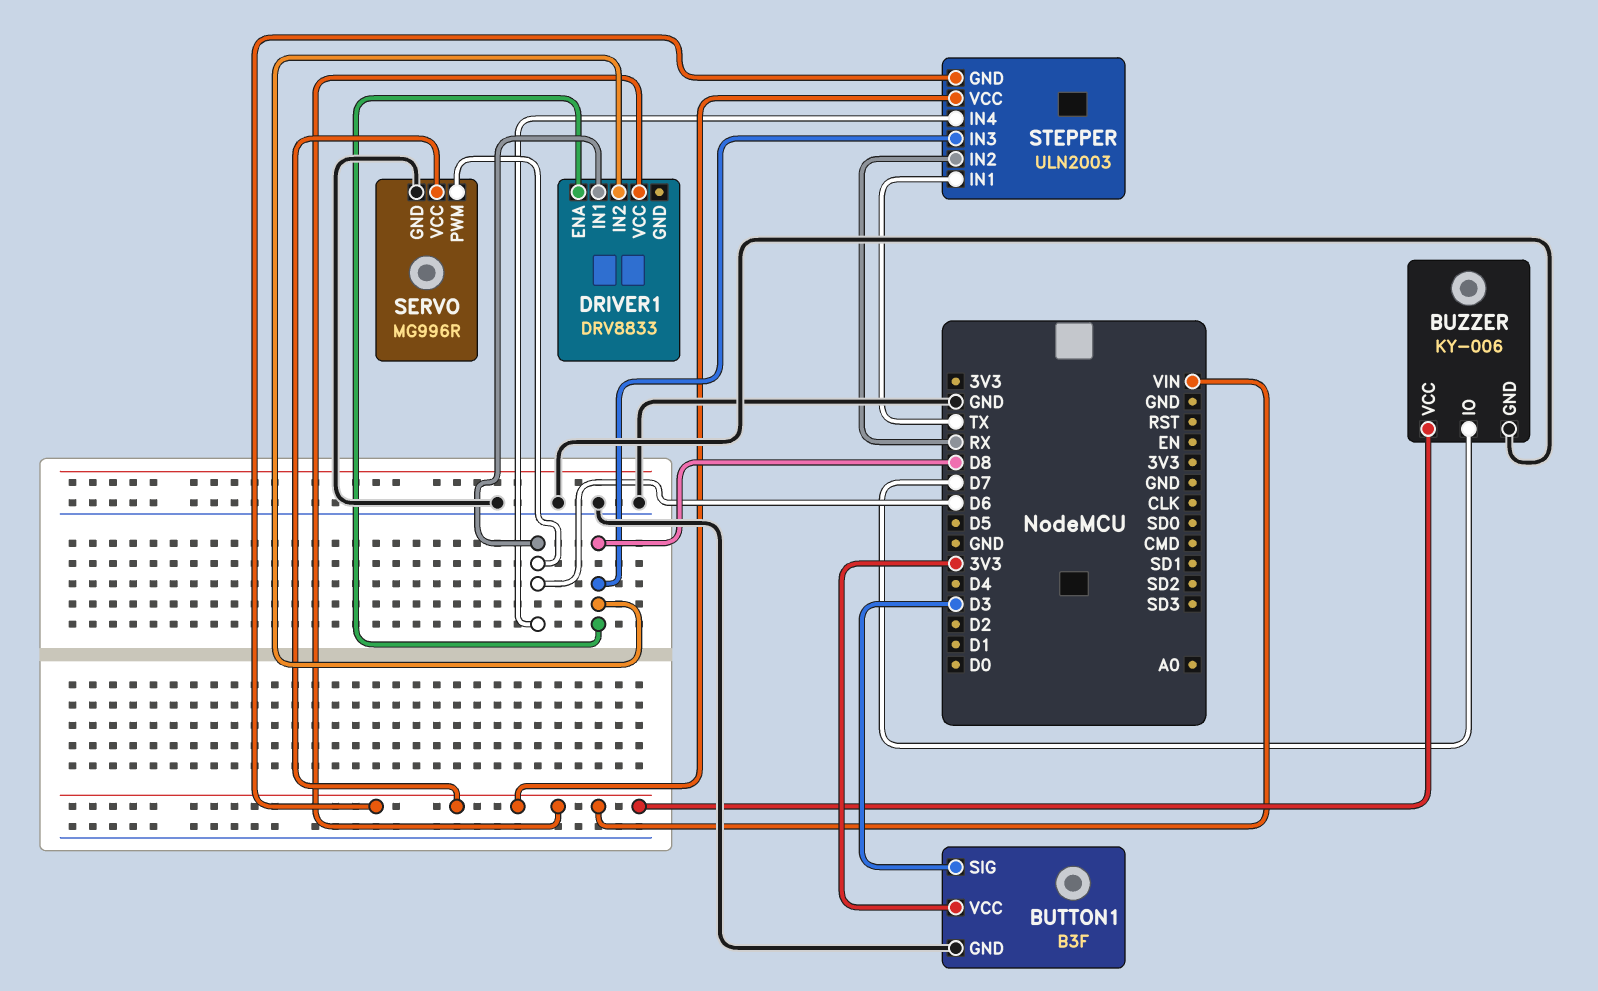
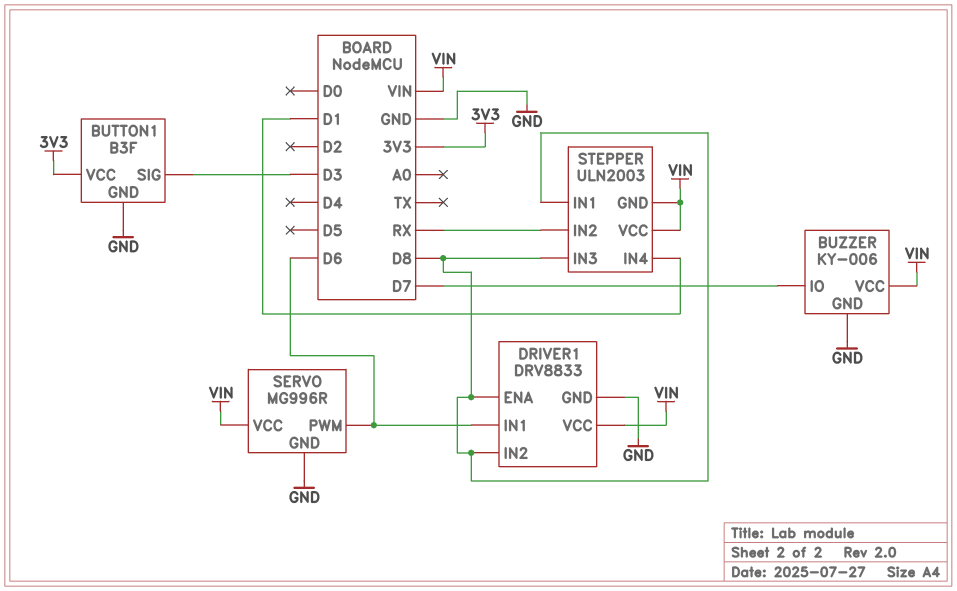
DRIVER1 pin GND: none -> GND
STEPPER pin IN1: TX -> D8
STEPPER pin IN4: D6 -> D1

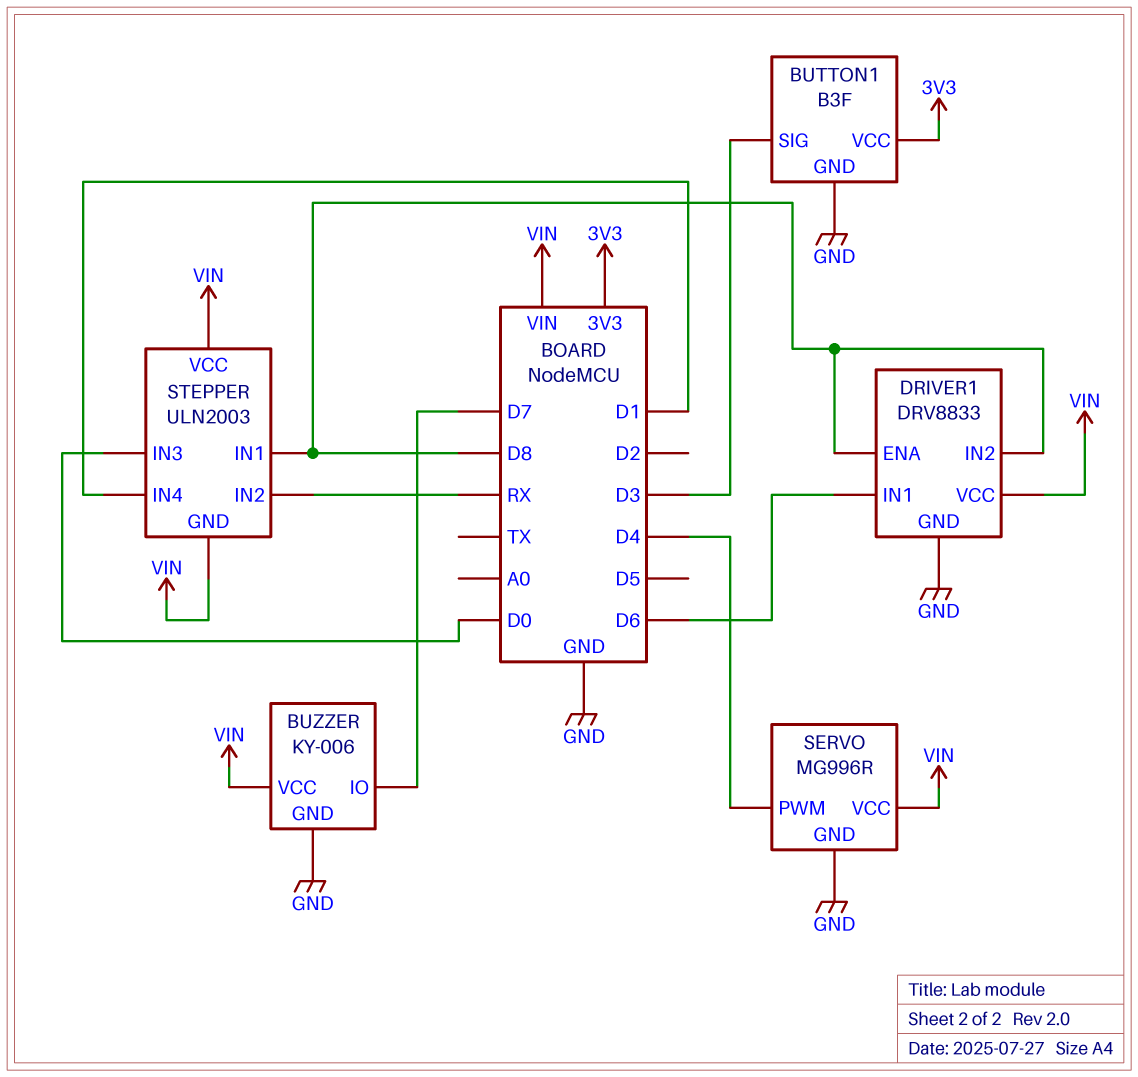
SERVO pin PWM: D6 -> D4
STEPPER pin IN3: D8 -> D0

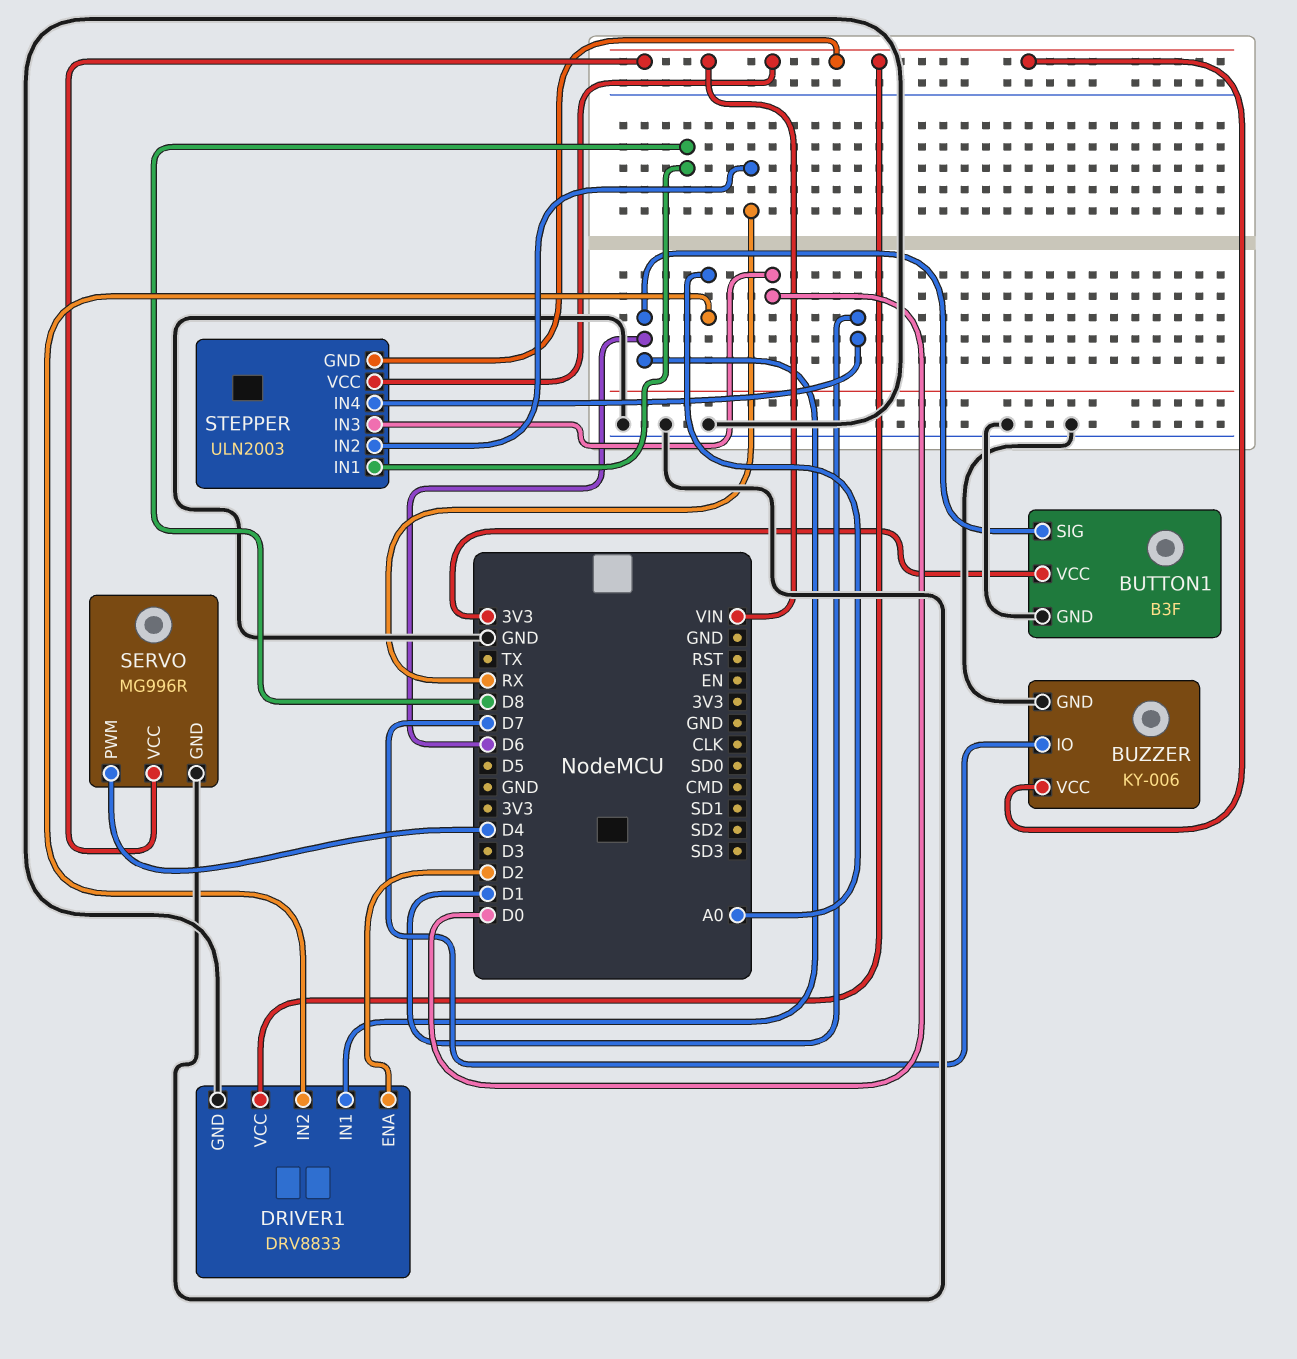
BUTTON1 pin SIG: D3 -> D6
DRIVER1 pin ENA: D8 -> D2
DRIVER1 pin IN2: D8 -> A0

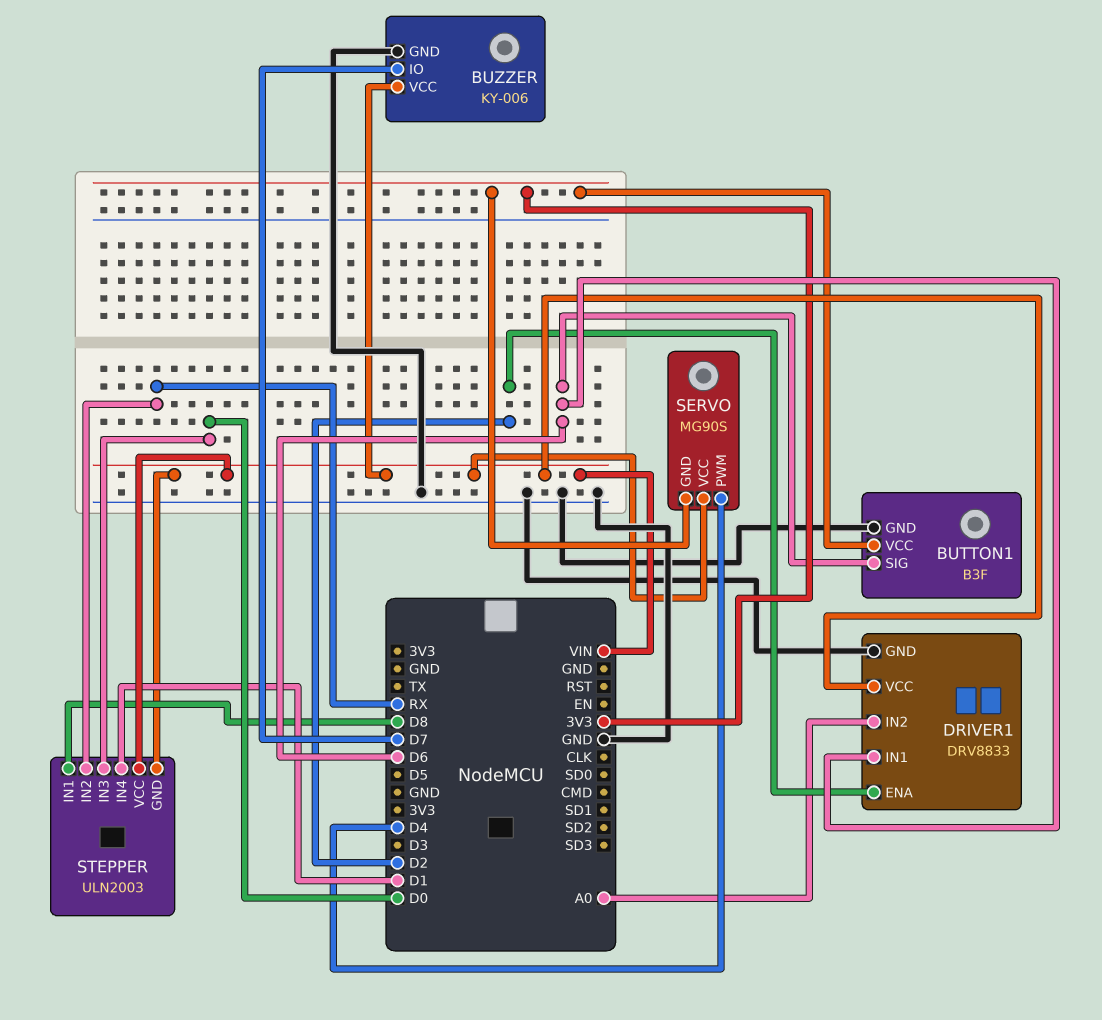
SERVO: MG996R -> MG90S
SERVO pin GND: GND -> 3V3

